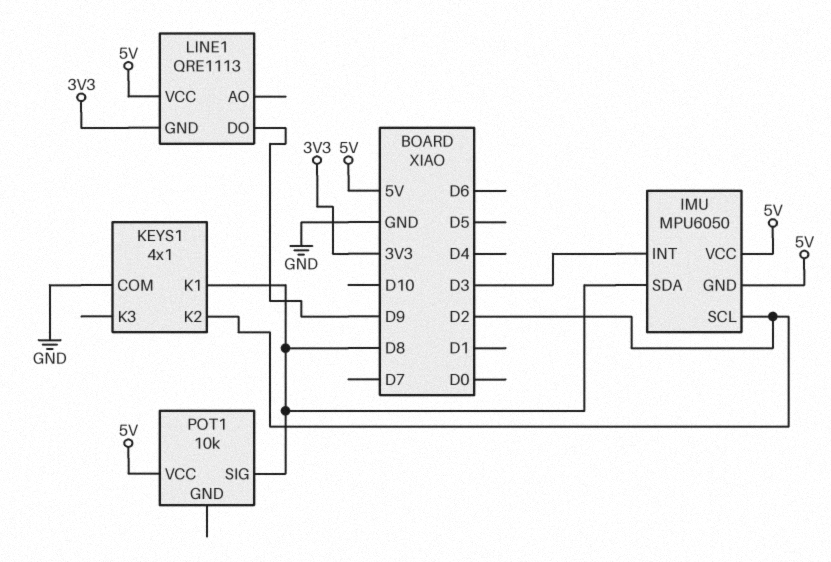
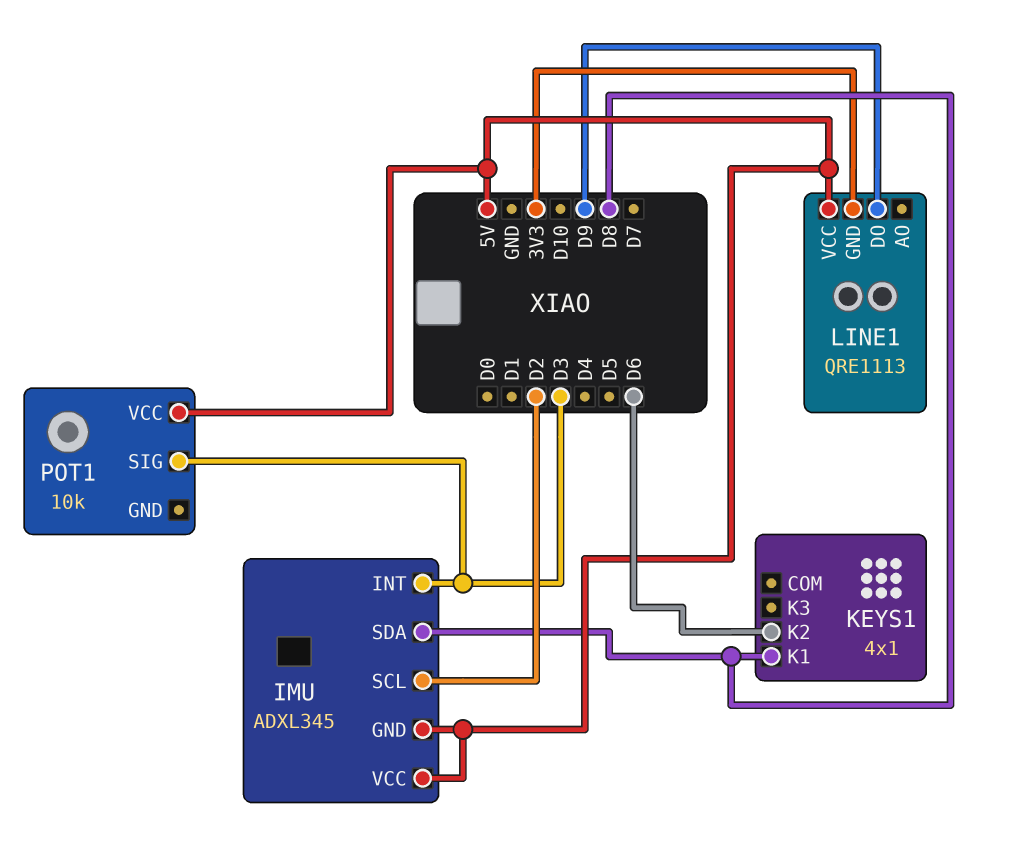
IMU: MPU6050 -> ADXL345
KEYS1 pin COM: GND -> none
KEYS1 pin K2: D2 -> D6
POT1 pin SIG: D8 -> D3

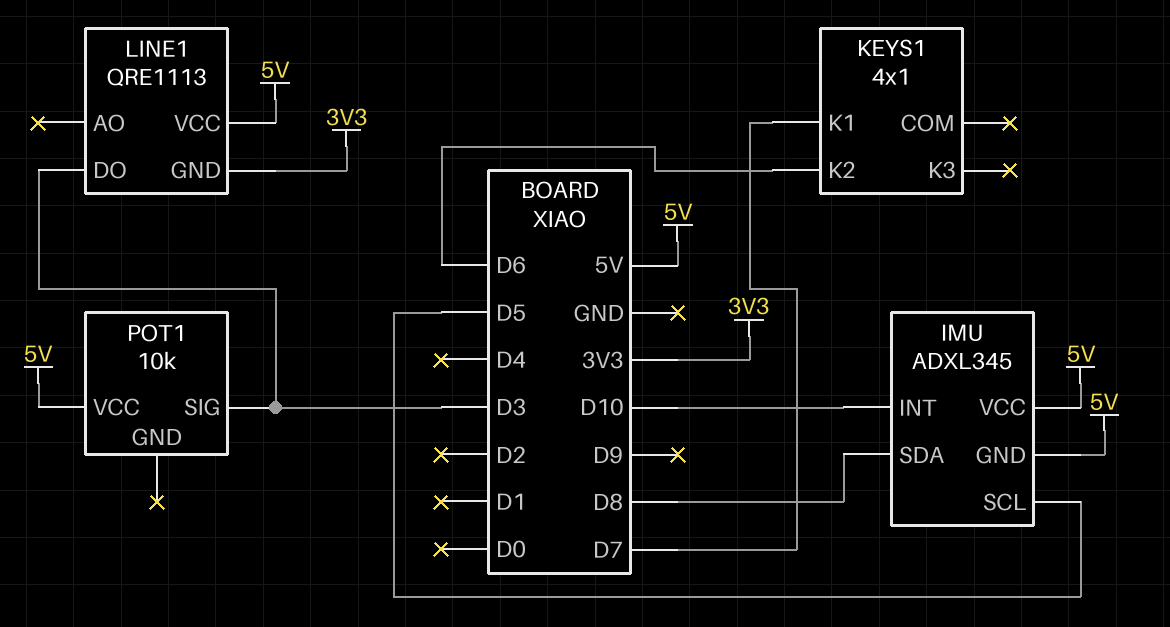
IMU pin INT: D3 -> D10
IMU pin SCL: D2 -> D5
KEYS1 pin K1: D8 -> D7
LINE1 pin DO: D9 -> D3

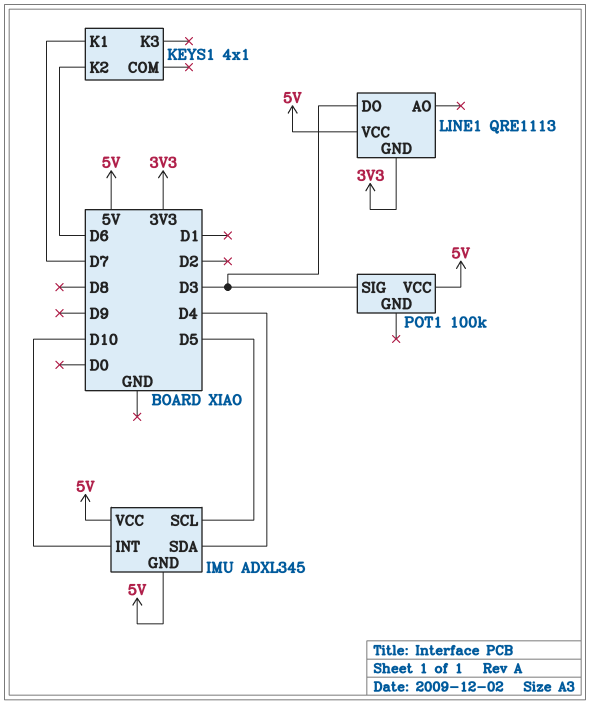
IMU pin SDA: D8 -> D4
POT1: 10k -> 100k

